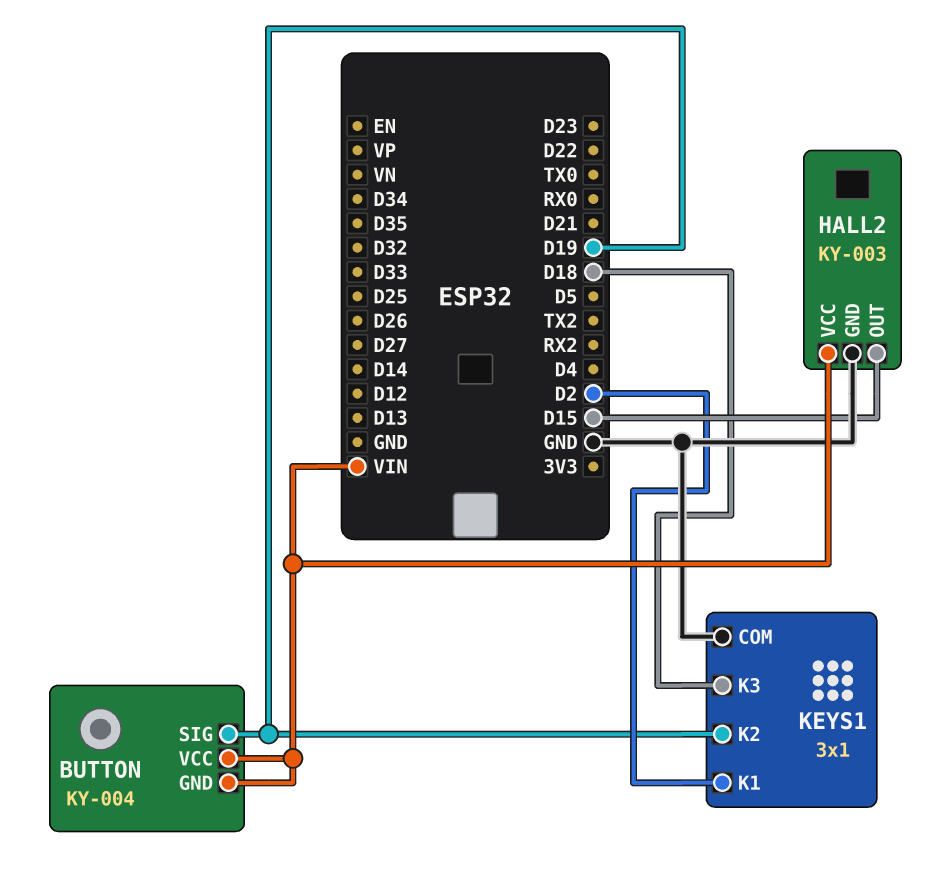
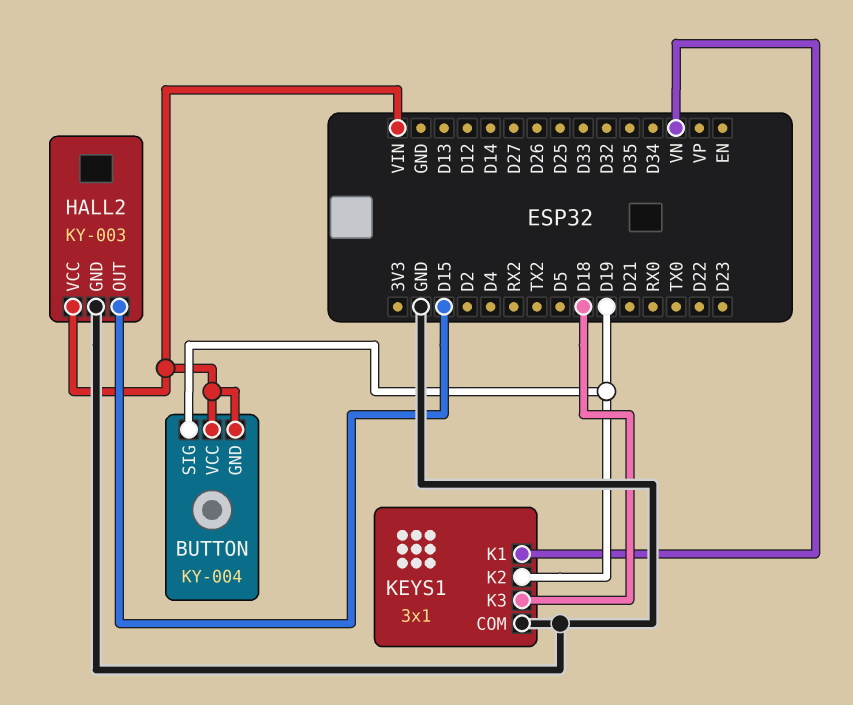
KEYS1 pin K1: D2 -> VN

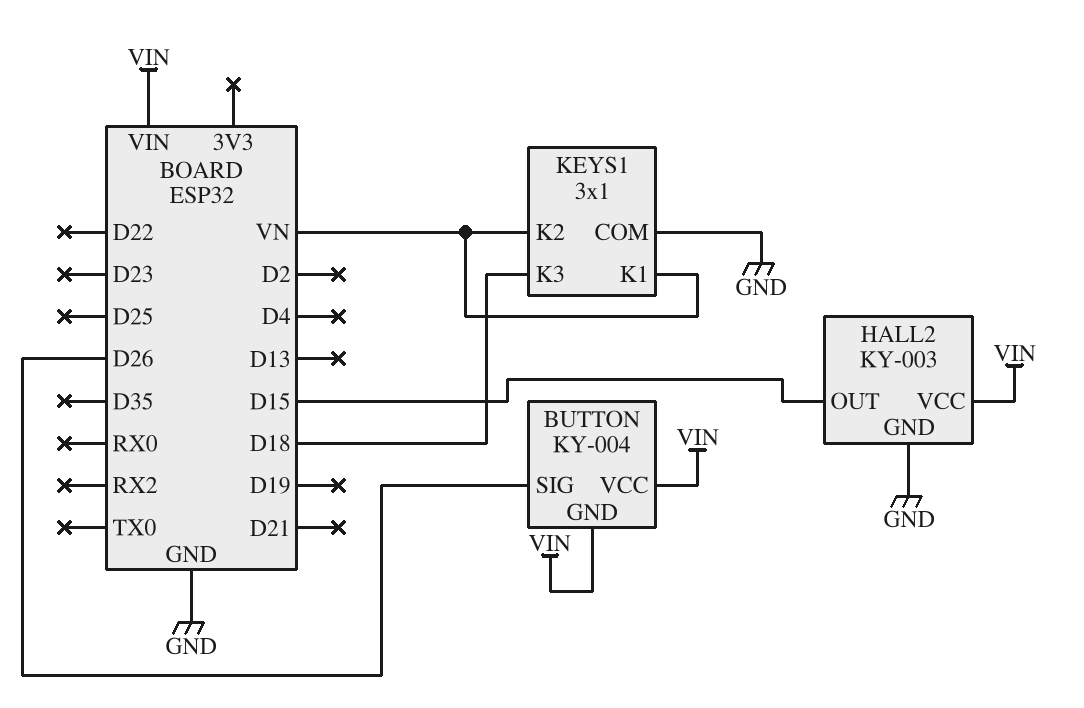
BUTTON pin SIG: D19 -> D26
KEYS1 pin K2: D19 -> VN

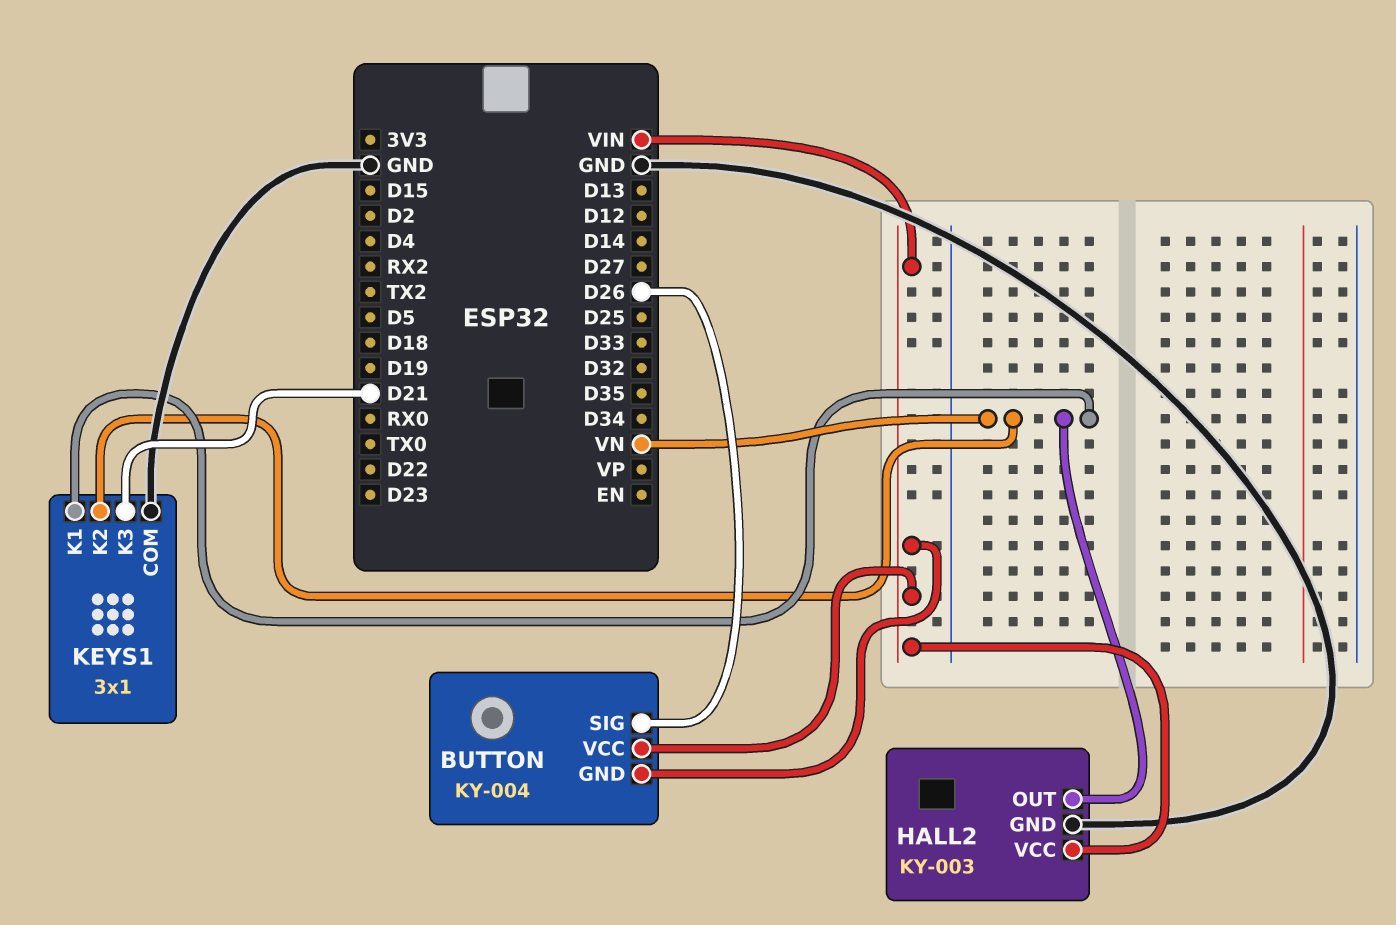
HALL2 pin OUT: D15 -> VN
KEYS1 pin K3: D18 -> D21

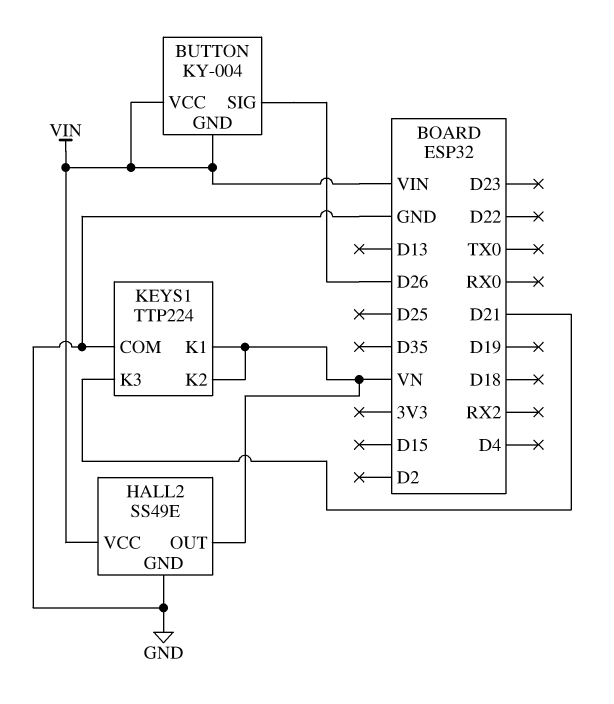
HALL2: KY-003 -> SS49E
KEYS1: 3x1 -> TTP224

